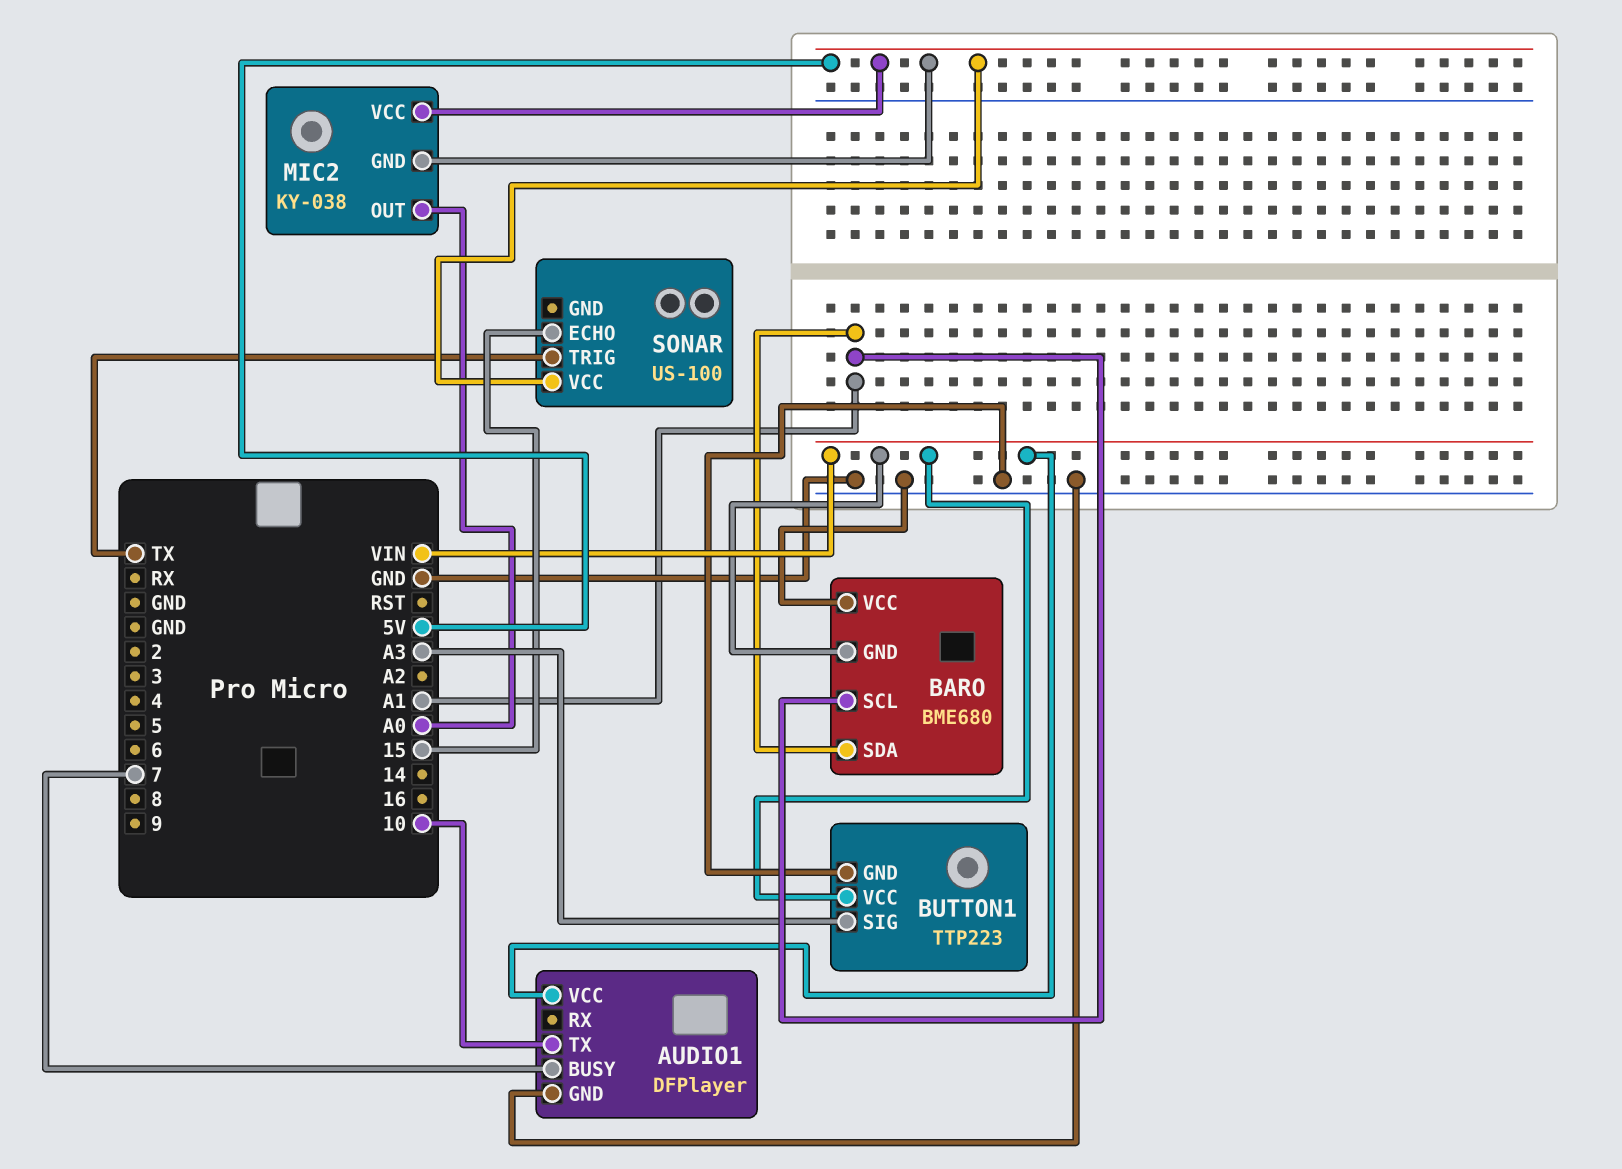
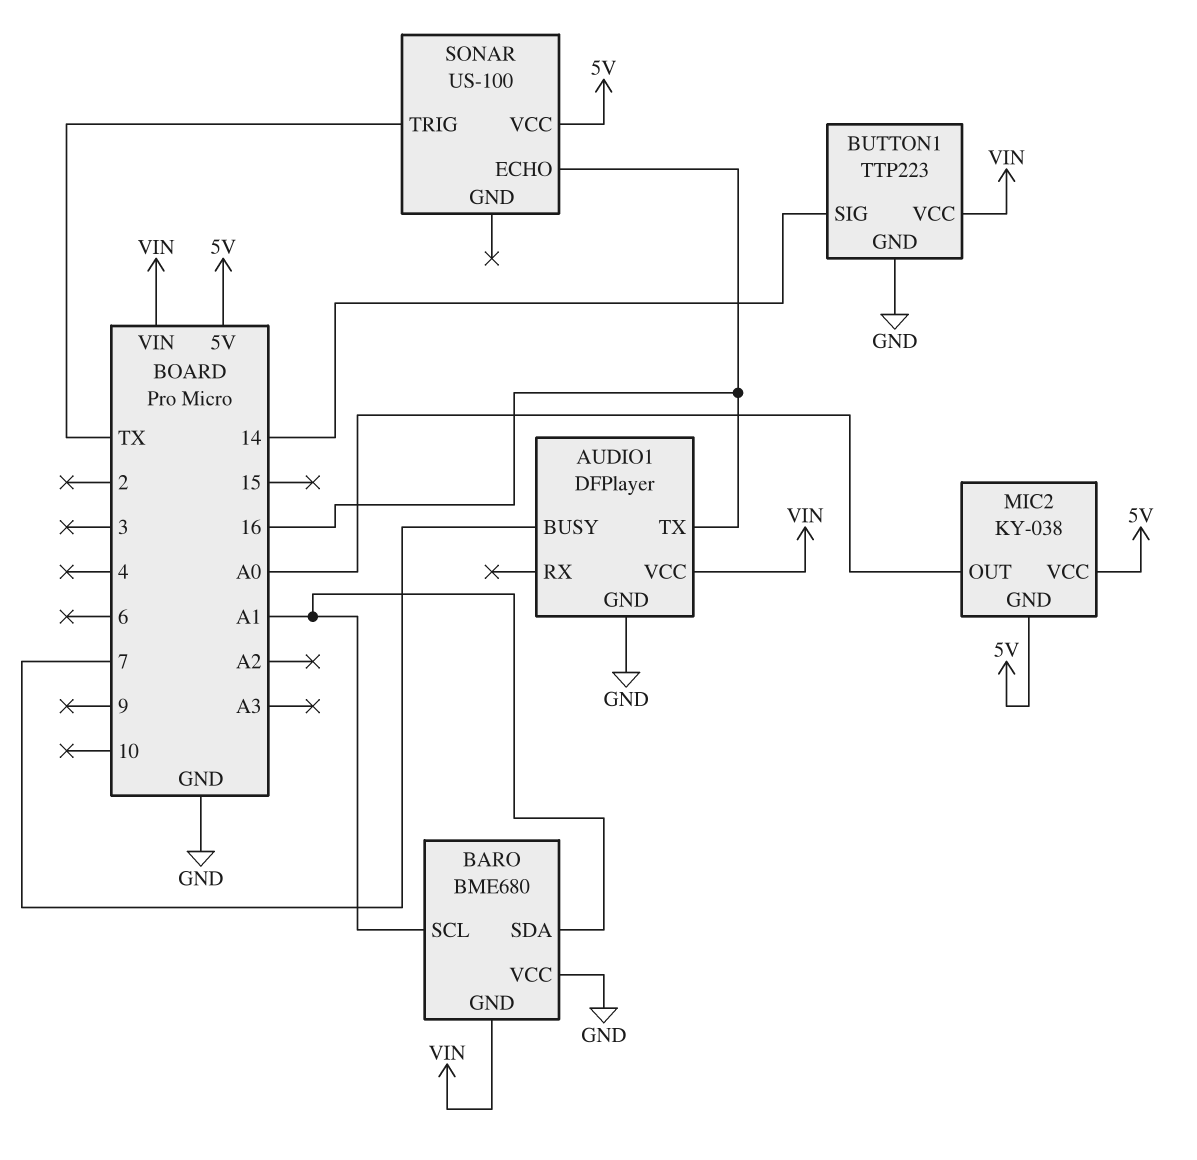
AUDIO1 pin TX: 10 -> 16
BUTTON1 pin SIG: A3 -> 14
SONAR pin ECHO: 15 -> 16

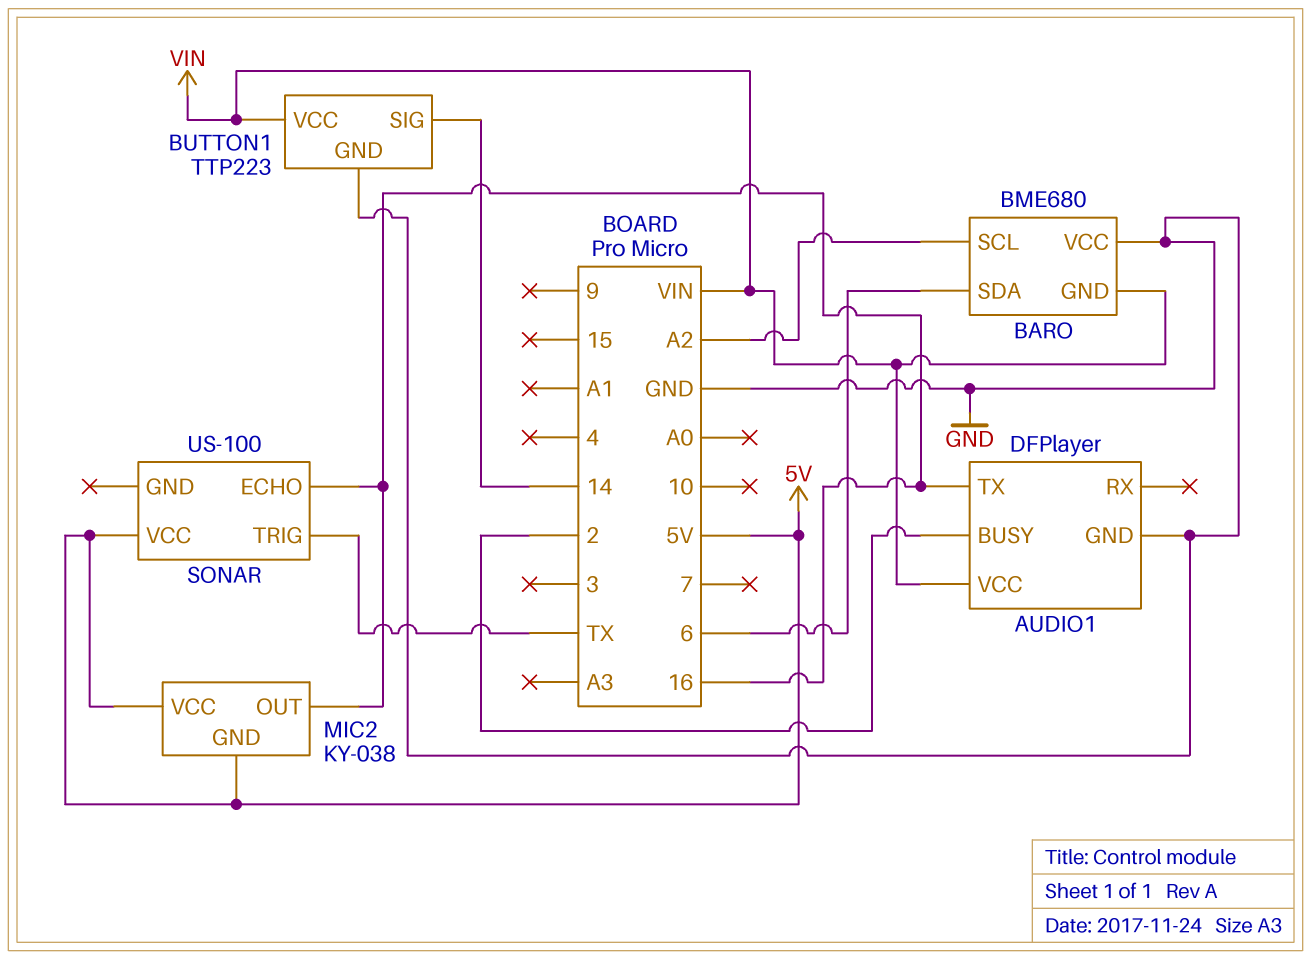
AUDIO1 pin BUSY: 7 -> 2
BARO pin SCL: A1 -> A2
BARO pin SDA: A1 -> 6
MIC2 pin OUT: A0 -> 16

